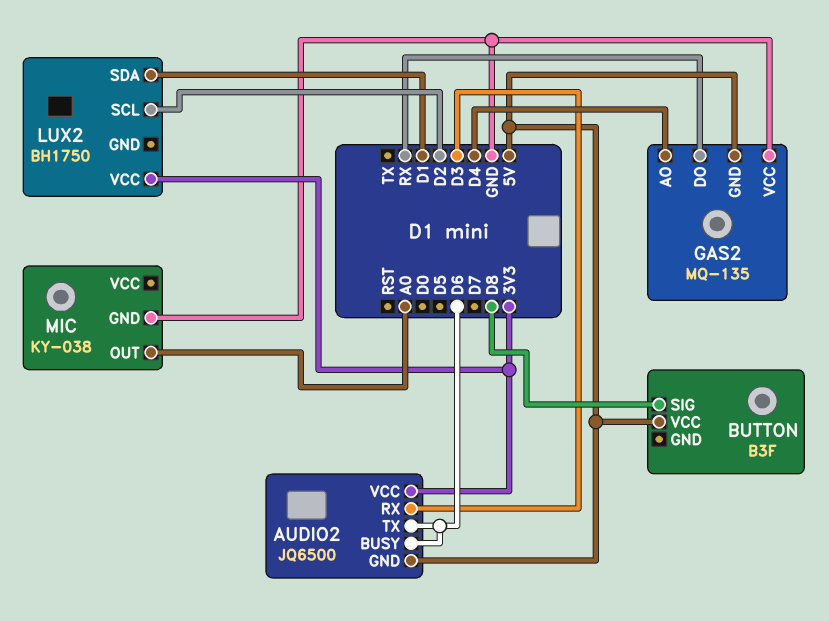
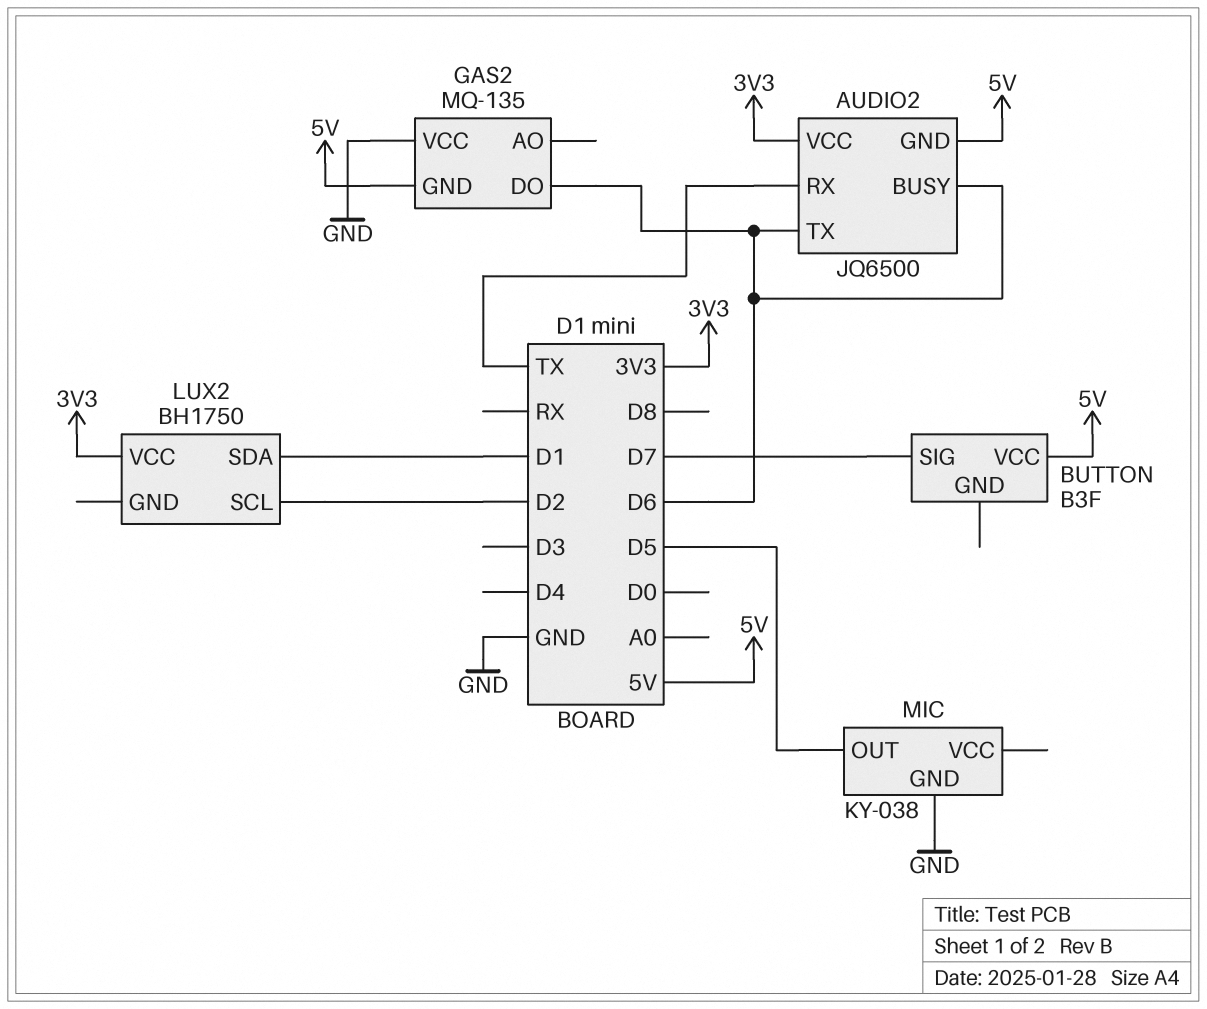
AUDIO2 pin RX: D3 -> TX
BUTTON pin SIG: D8 -> D7
GAS2 pin AO: D4 -> none
GAS2 pin DO: RX -> D6
MIC pin OUT: A0 -> D5

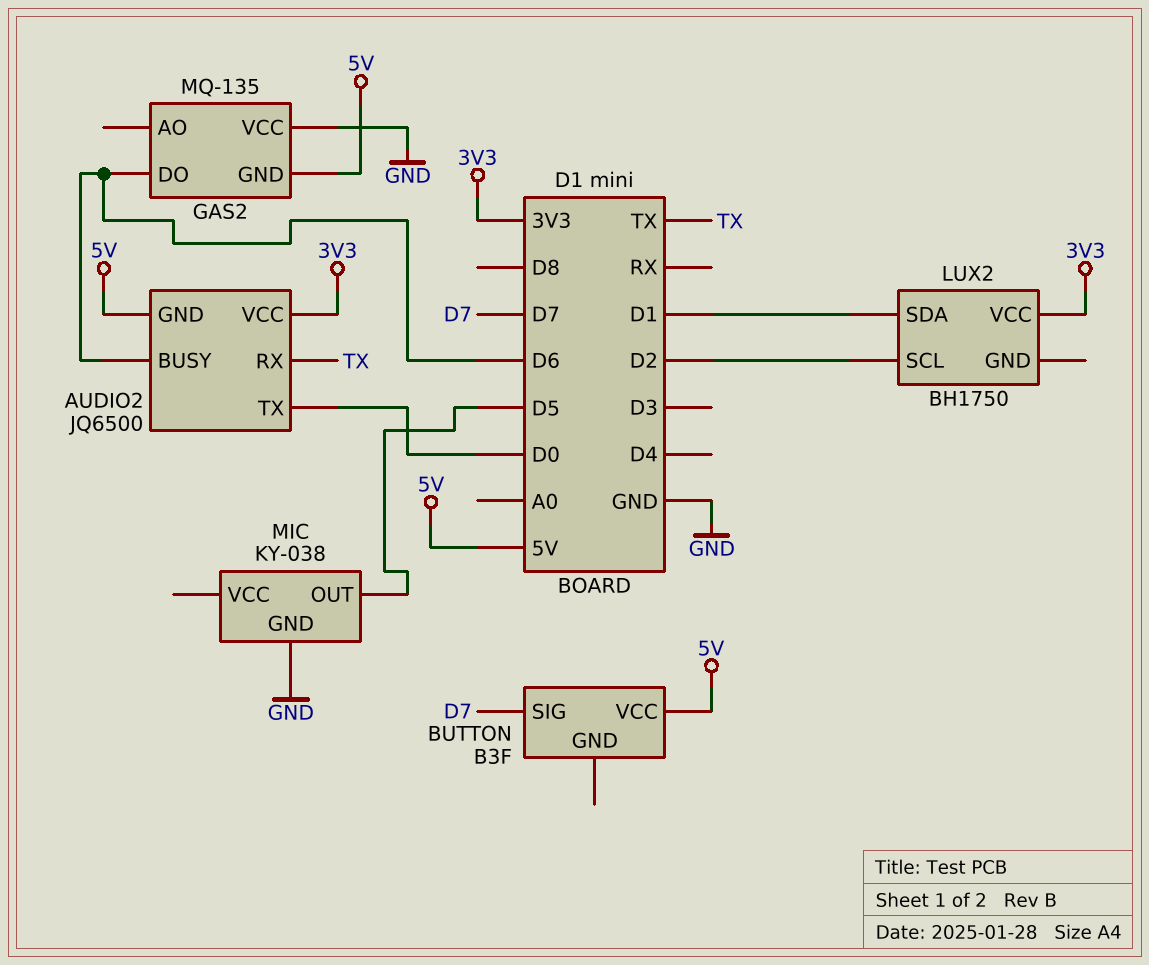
AUDIO2 pin TX: D6 -> D0

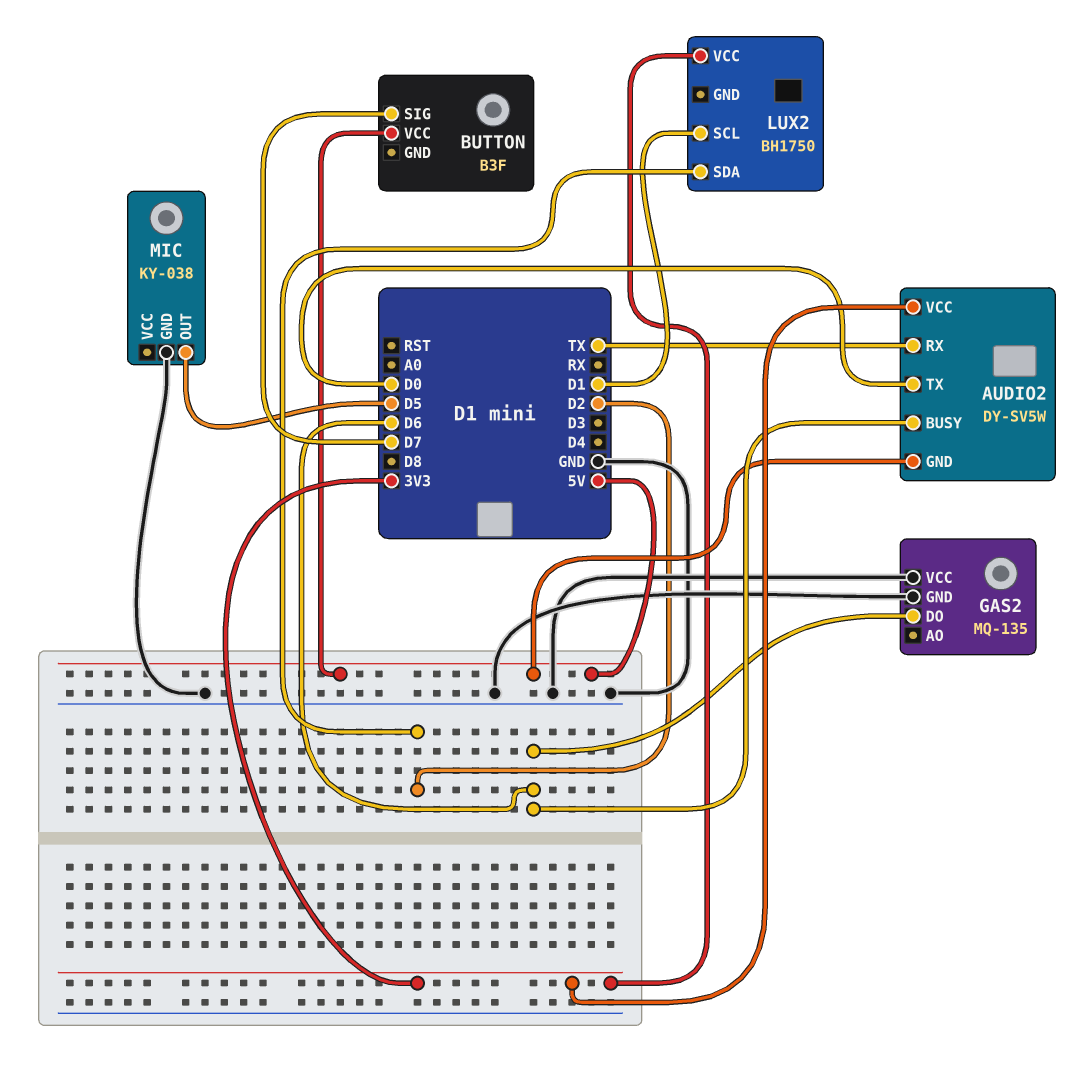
AUDIO2: JQ6500 -> DY-SV5W
GAS2 pin GND: 5V -> GND
LUX2 pin SCL: D2 -> D1
LUX2 pin SDA: D1 -> D2

